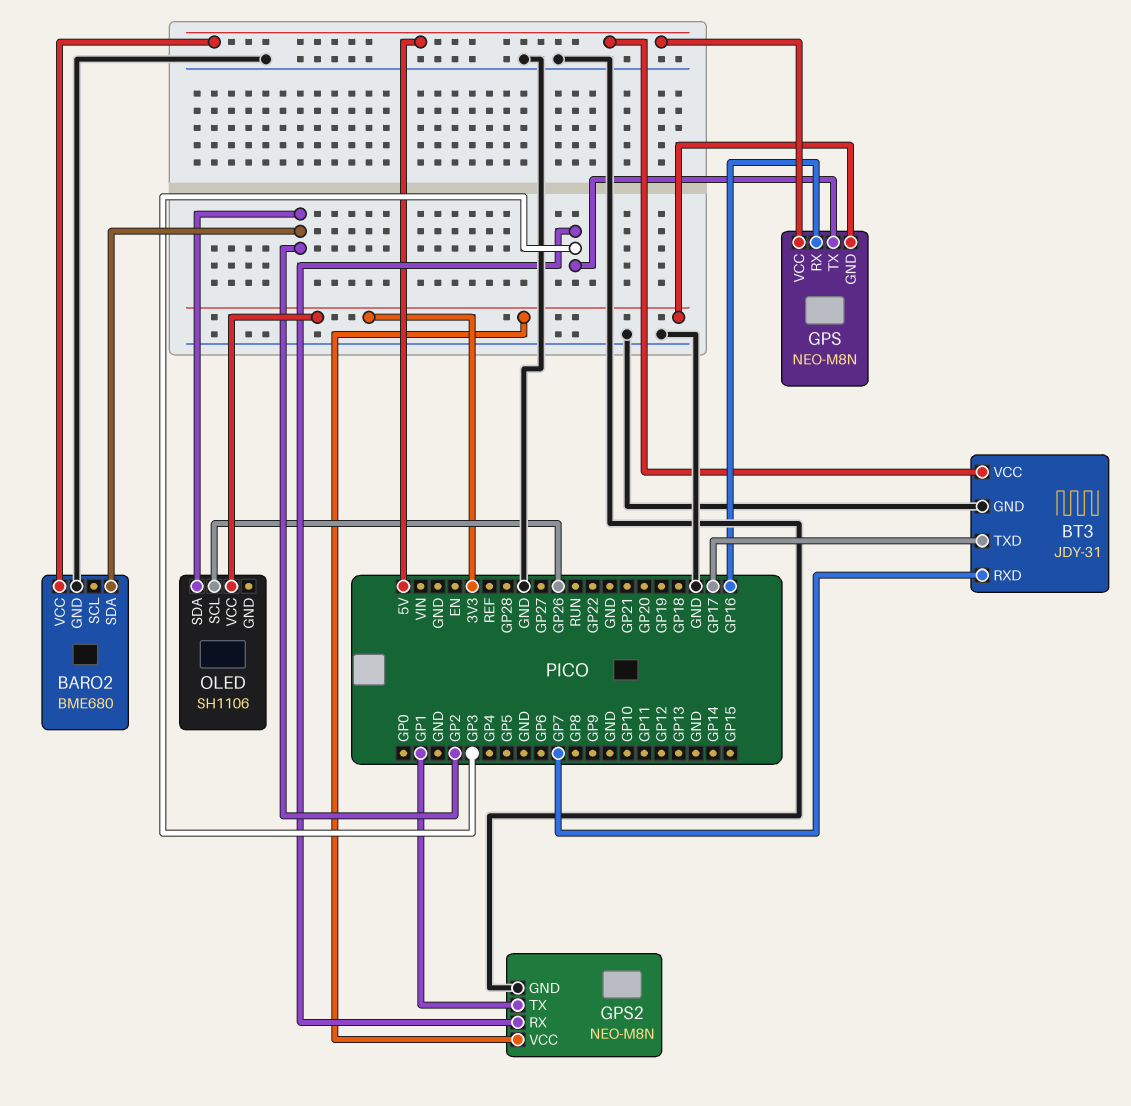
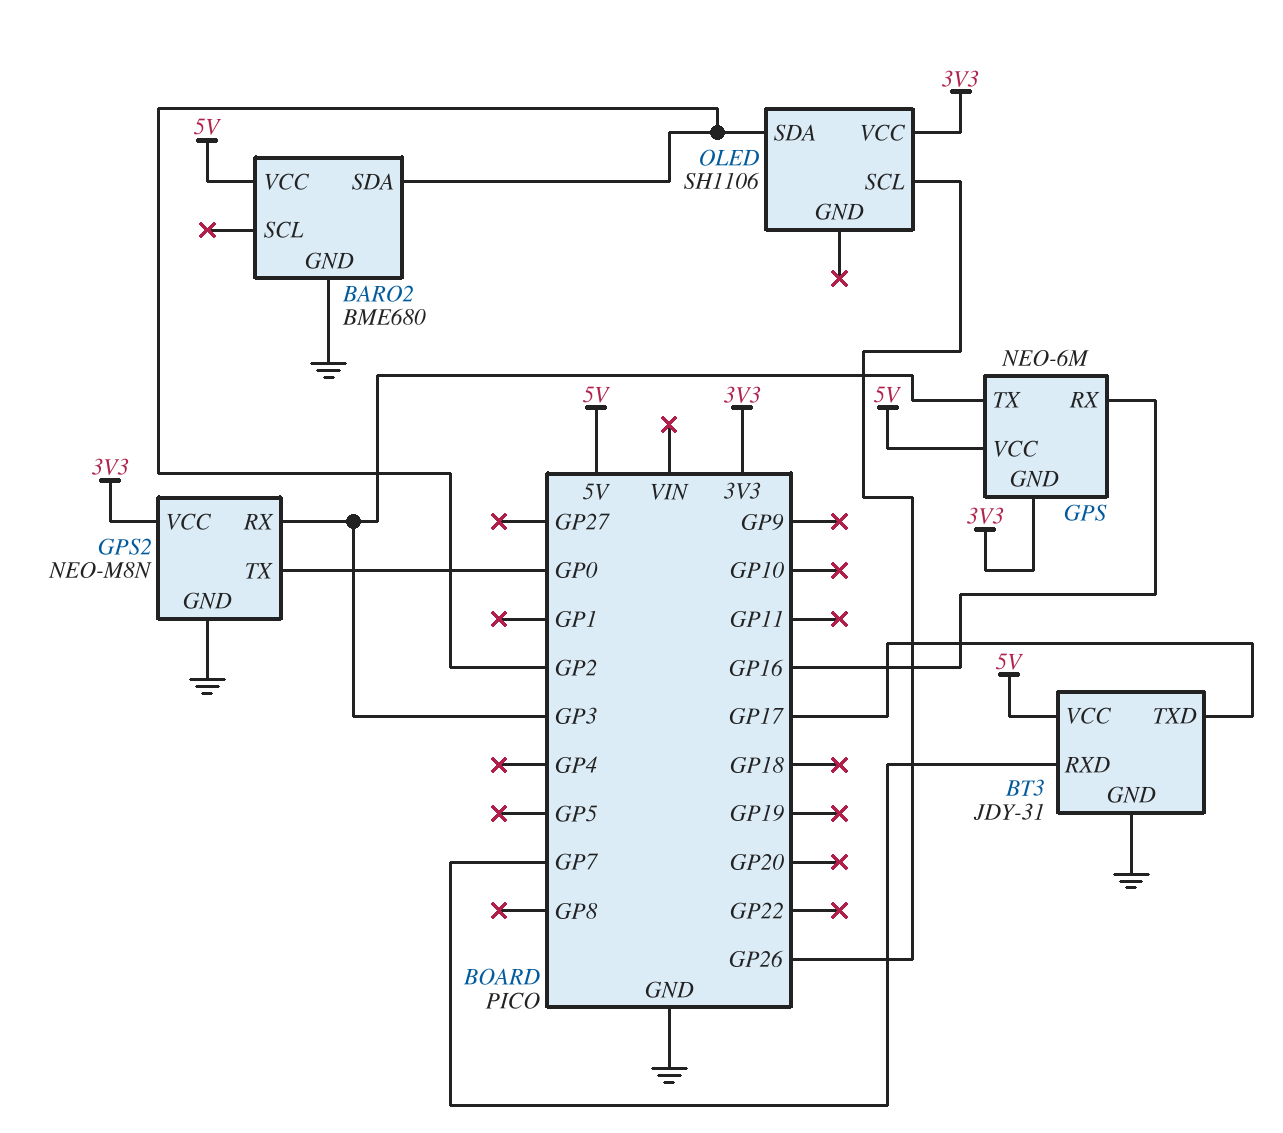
GPS: NEO-M8N -> NEO-6M
GPS2 pin TX: GP1 -> GP0

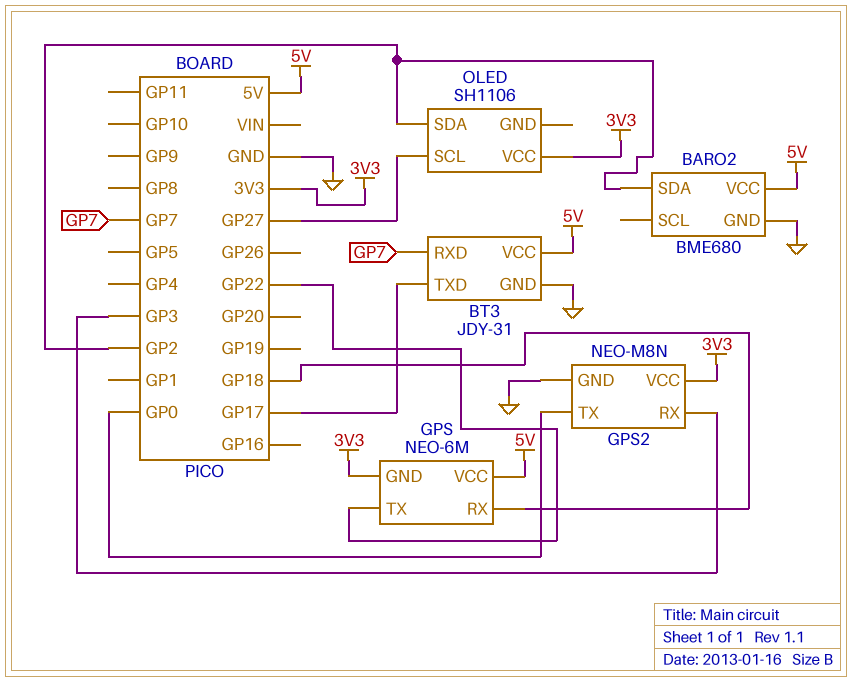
GPS pin RX: GP16 -> GP18
GPS pin TX: GP3 -> GP22
OLED pin SCL: GP26 -> GP27

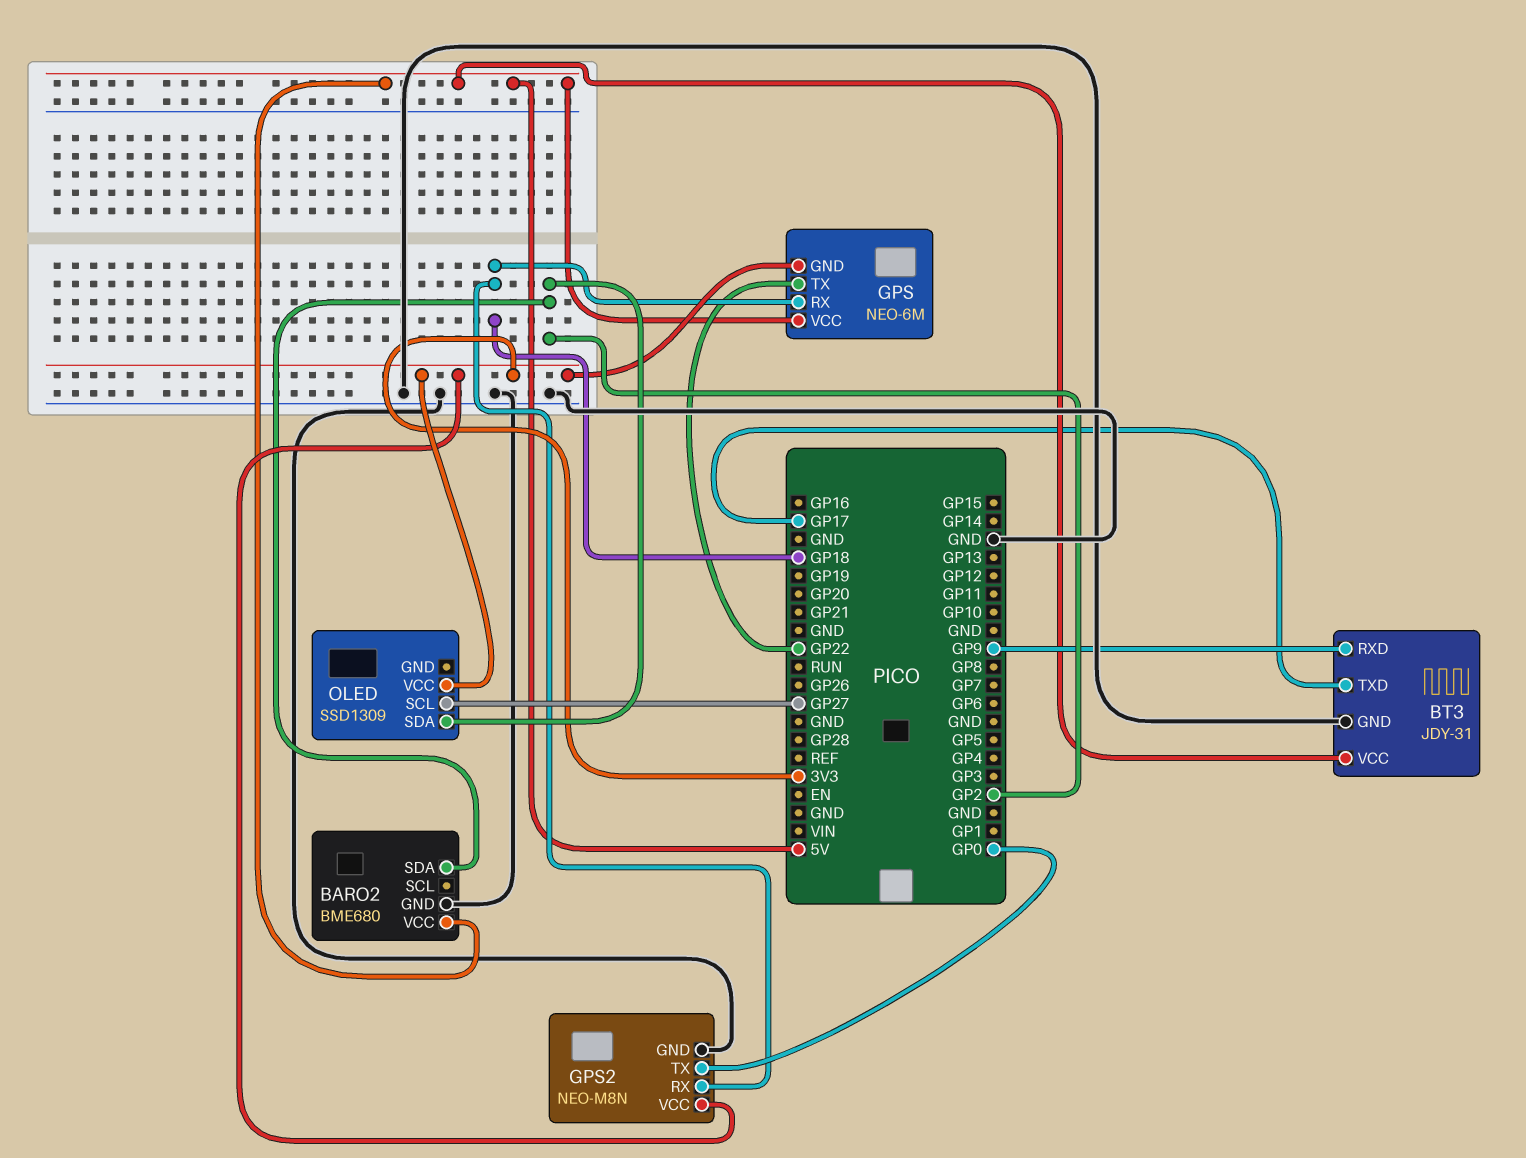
BT3 pin RXD: GP7 -> GP9
GPS2 pin RX: GP3 -> GP18
OLED: SH1106 -> SSD1309

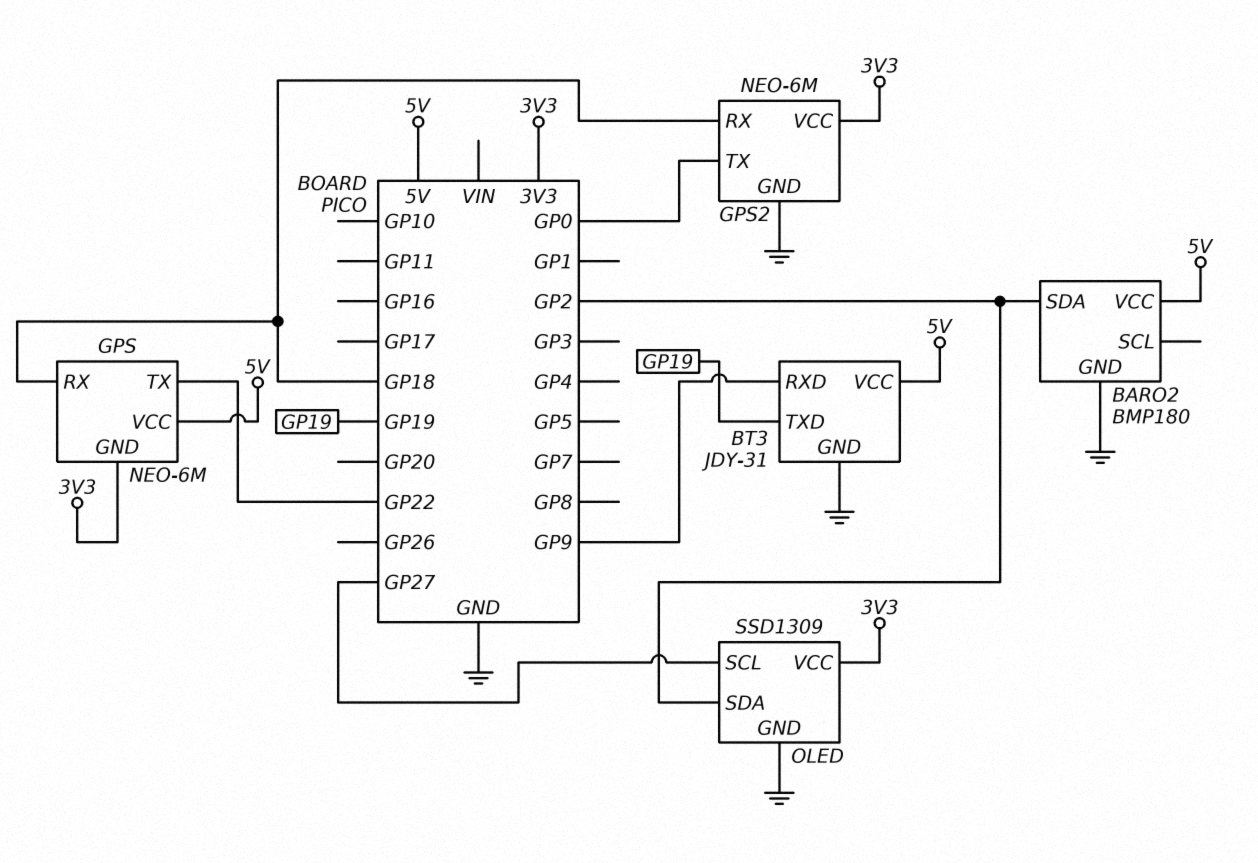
BARO2: BME680 -> BMP180
BT3 pin TXD: GP17 -> GP19
GPS2: NEO-M8N -> NEO-6M
OLED pin GND: none -> GND

